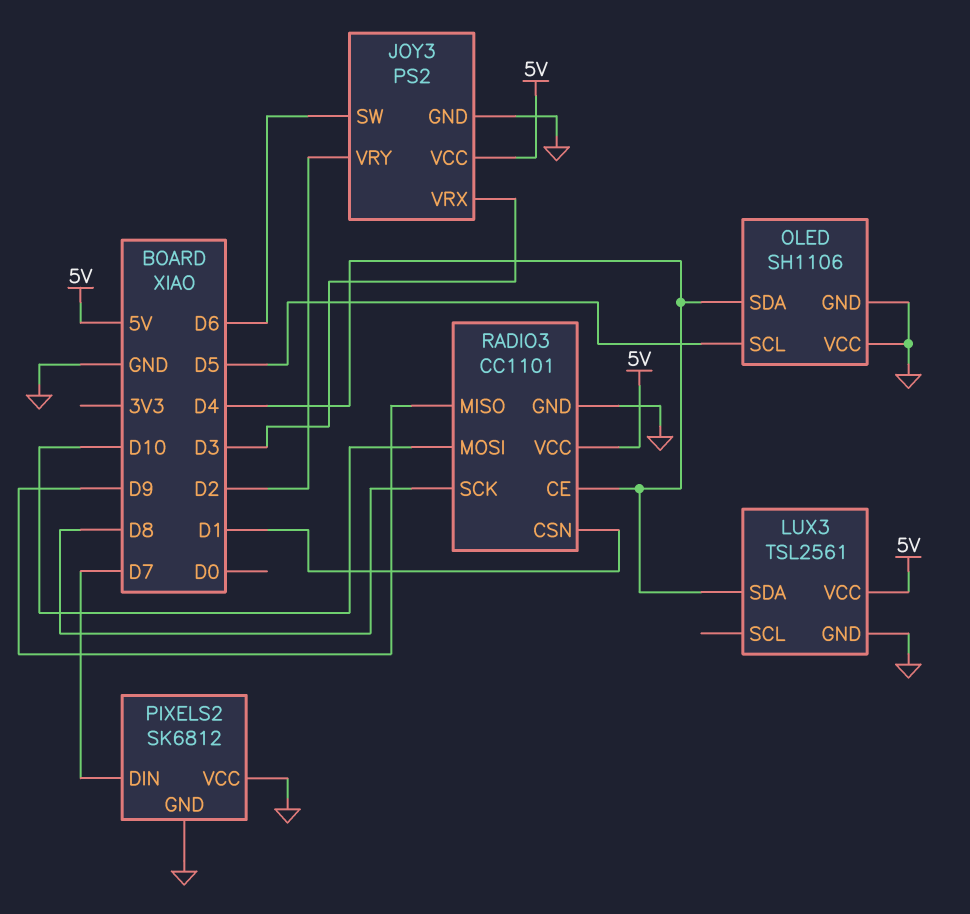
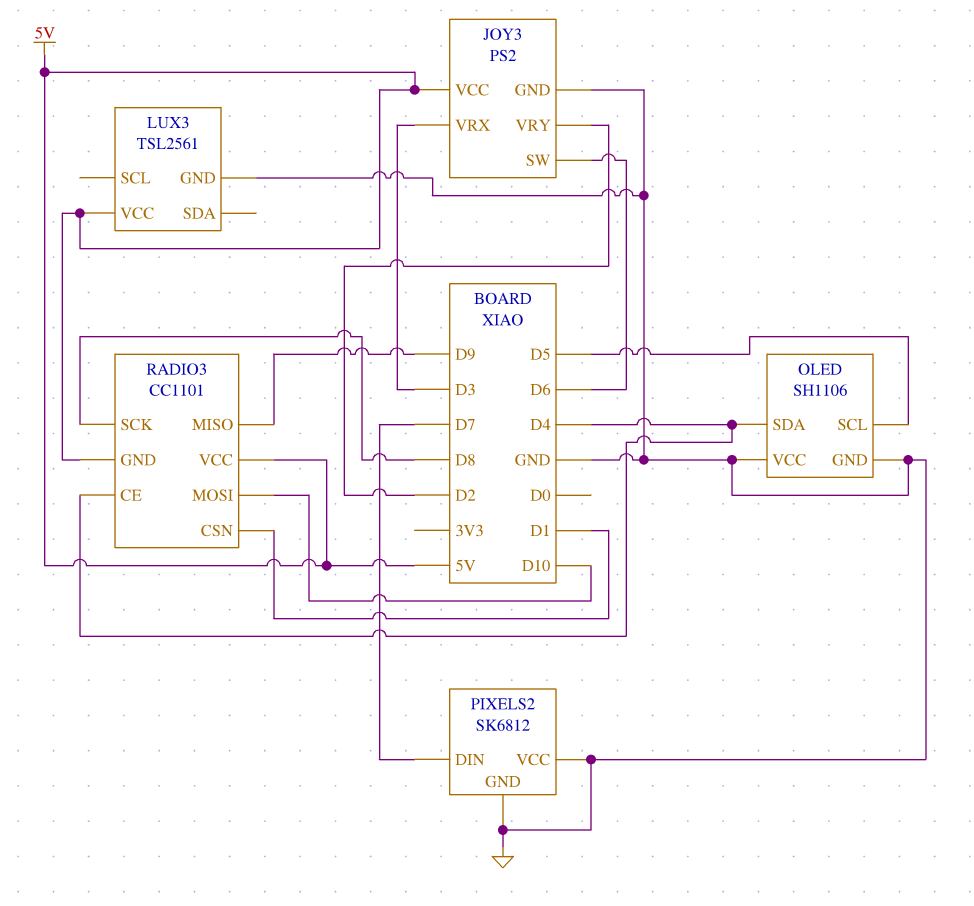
LUX3 pin SDA: D4 -> none
RADIO3 pin GND: GND -> 5V

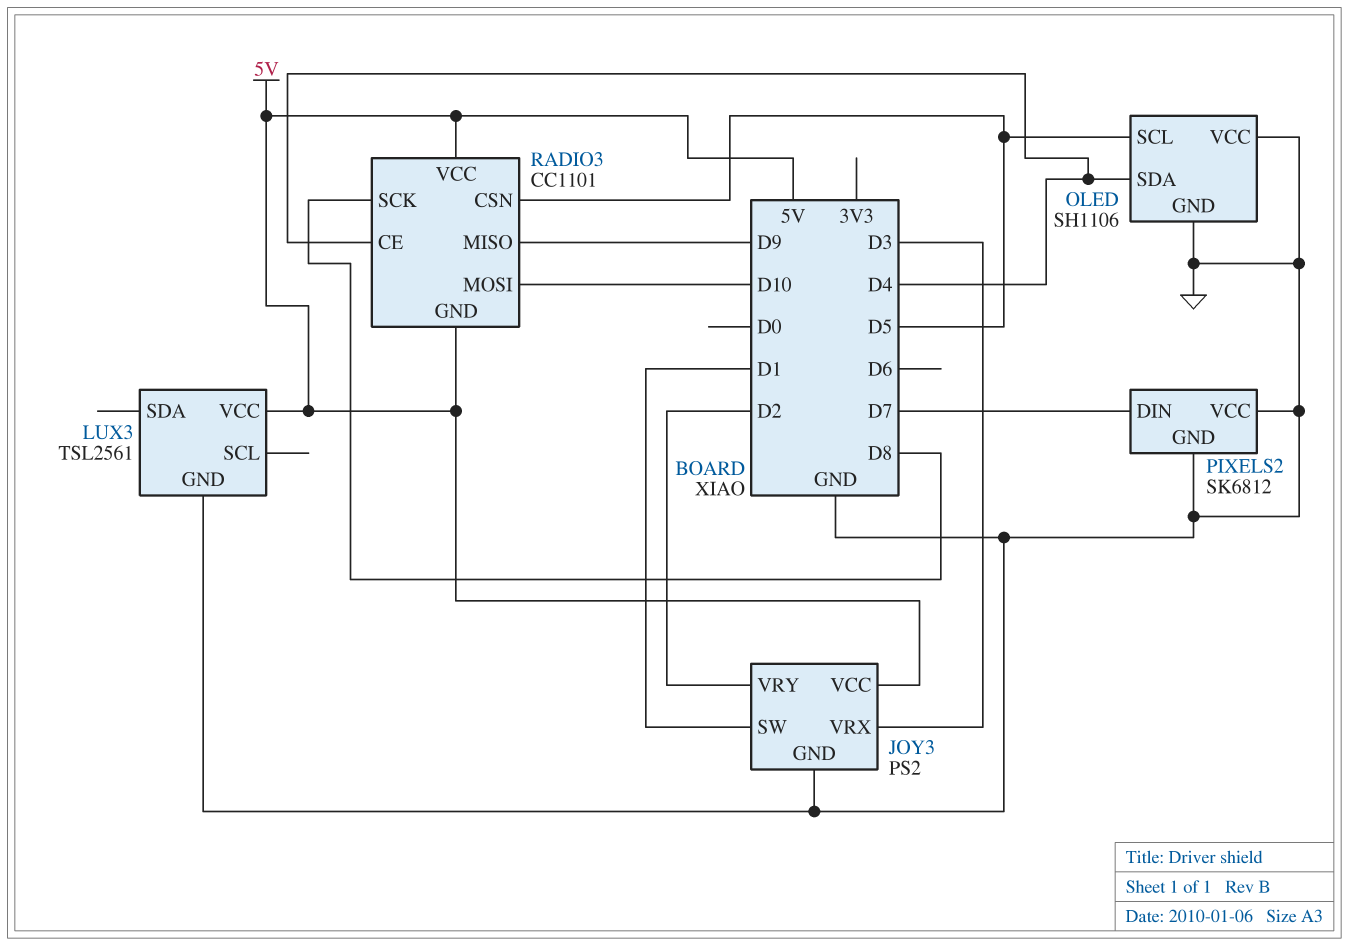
JOY3 pin SW: D6 -> D1
RADIO3 pin CSN: D1 -> D5

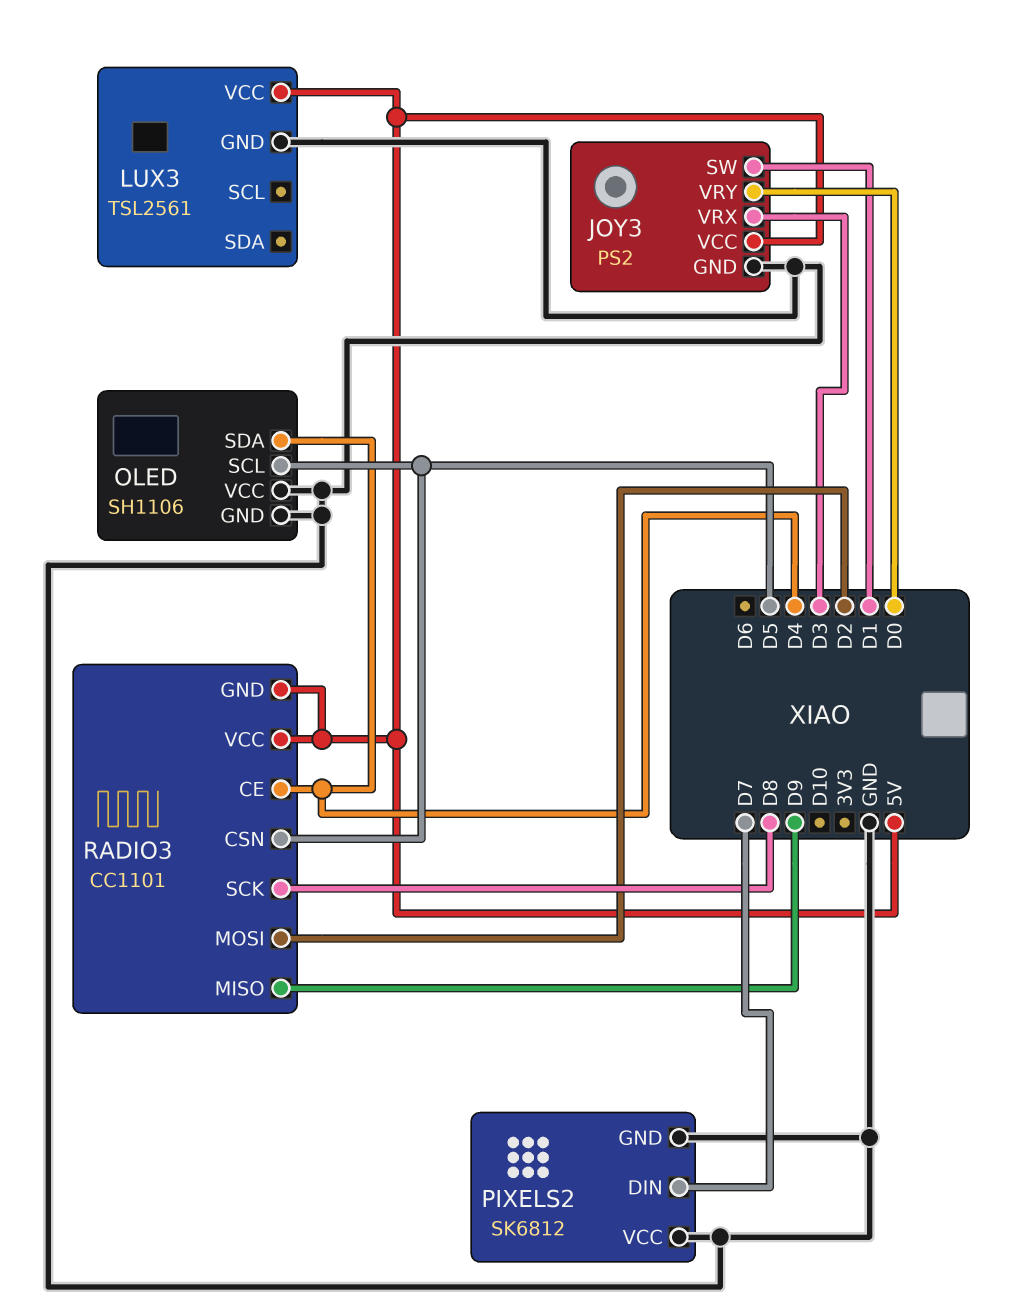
JOY3 pin VRY: D2 -> D0
RADIO3 pin MOSI: D10 -> D2

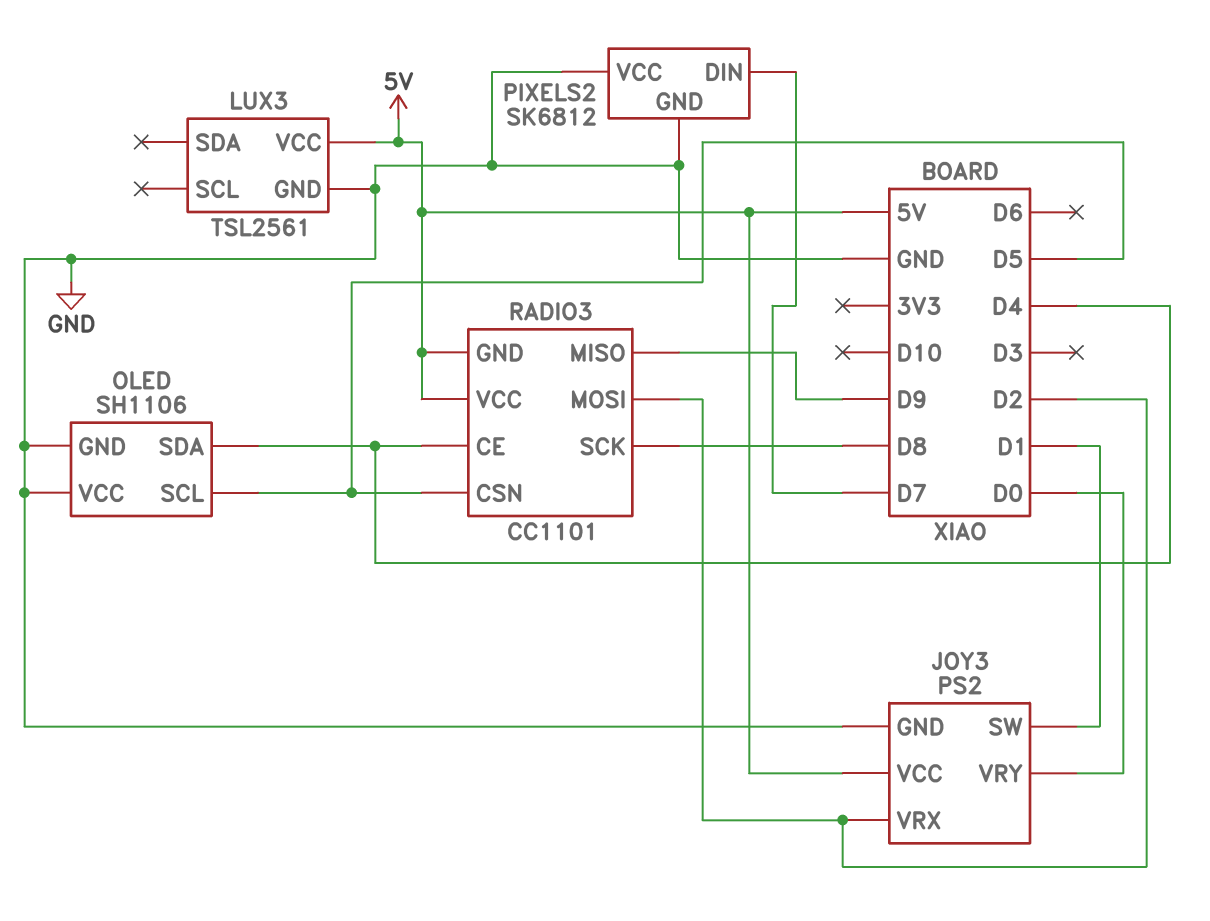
JOY3 pin VRX: D3 -> D2

